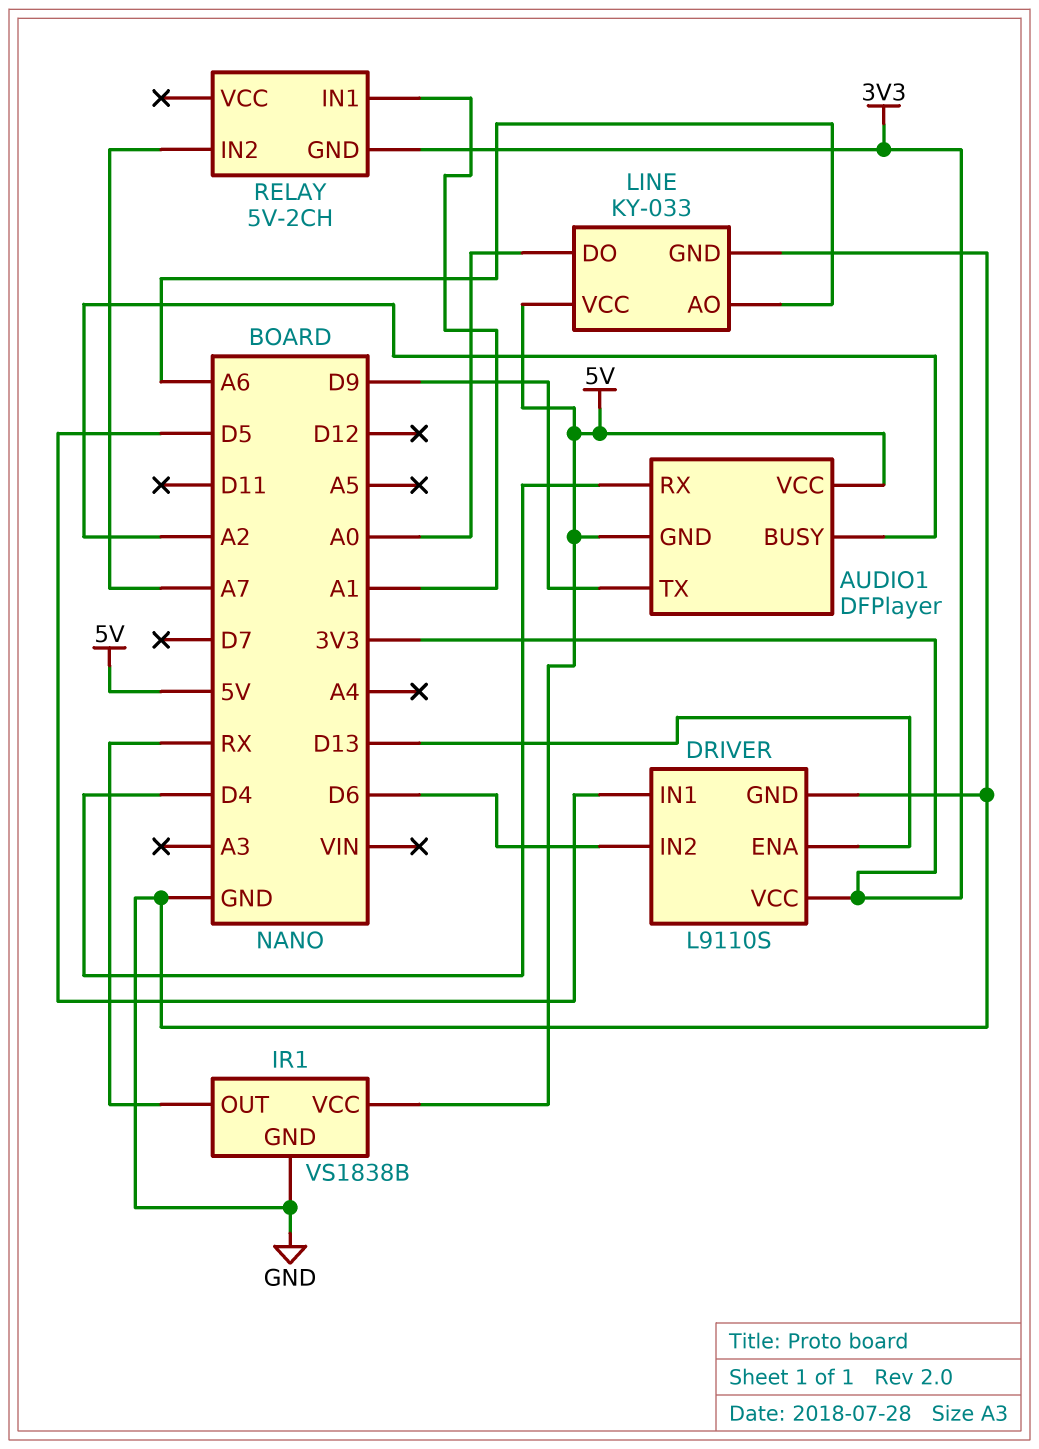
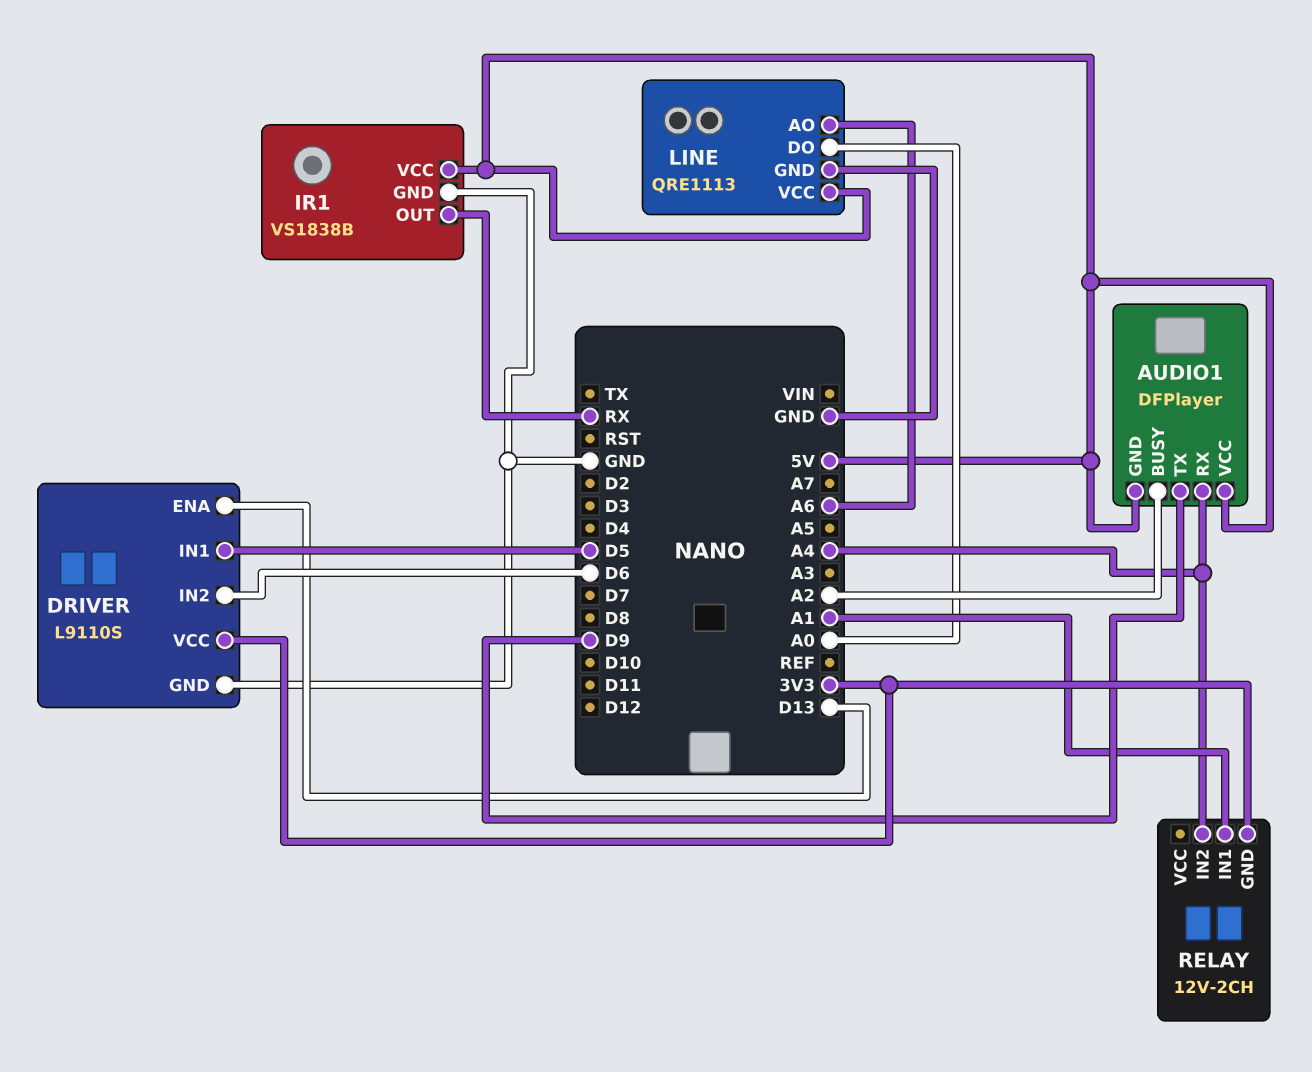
AUDIO1 pin RX: D4 -> A4
LINE: KY-033 -> QRE1113
RELAY: 5V-2CH -> 12V-2CH
RELAY pin IN2: A7 -> A4

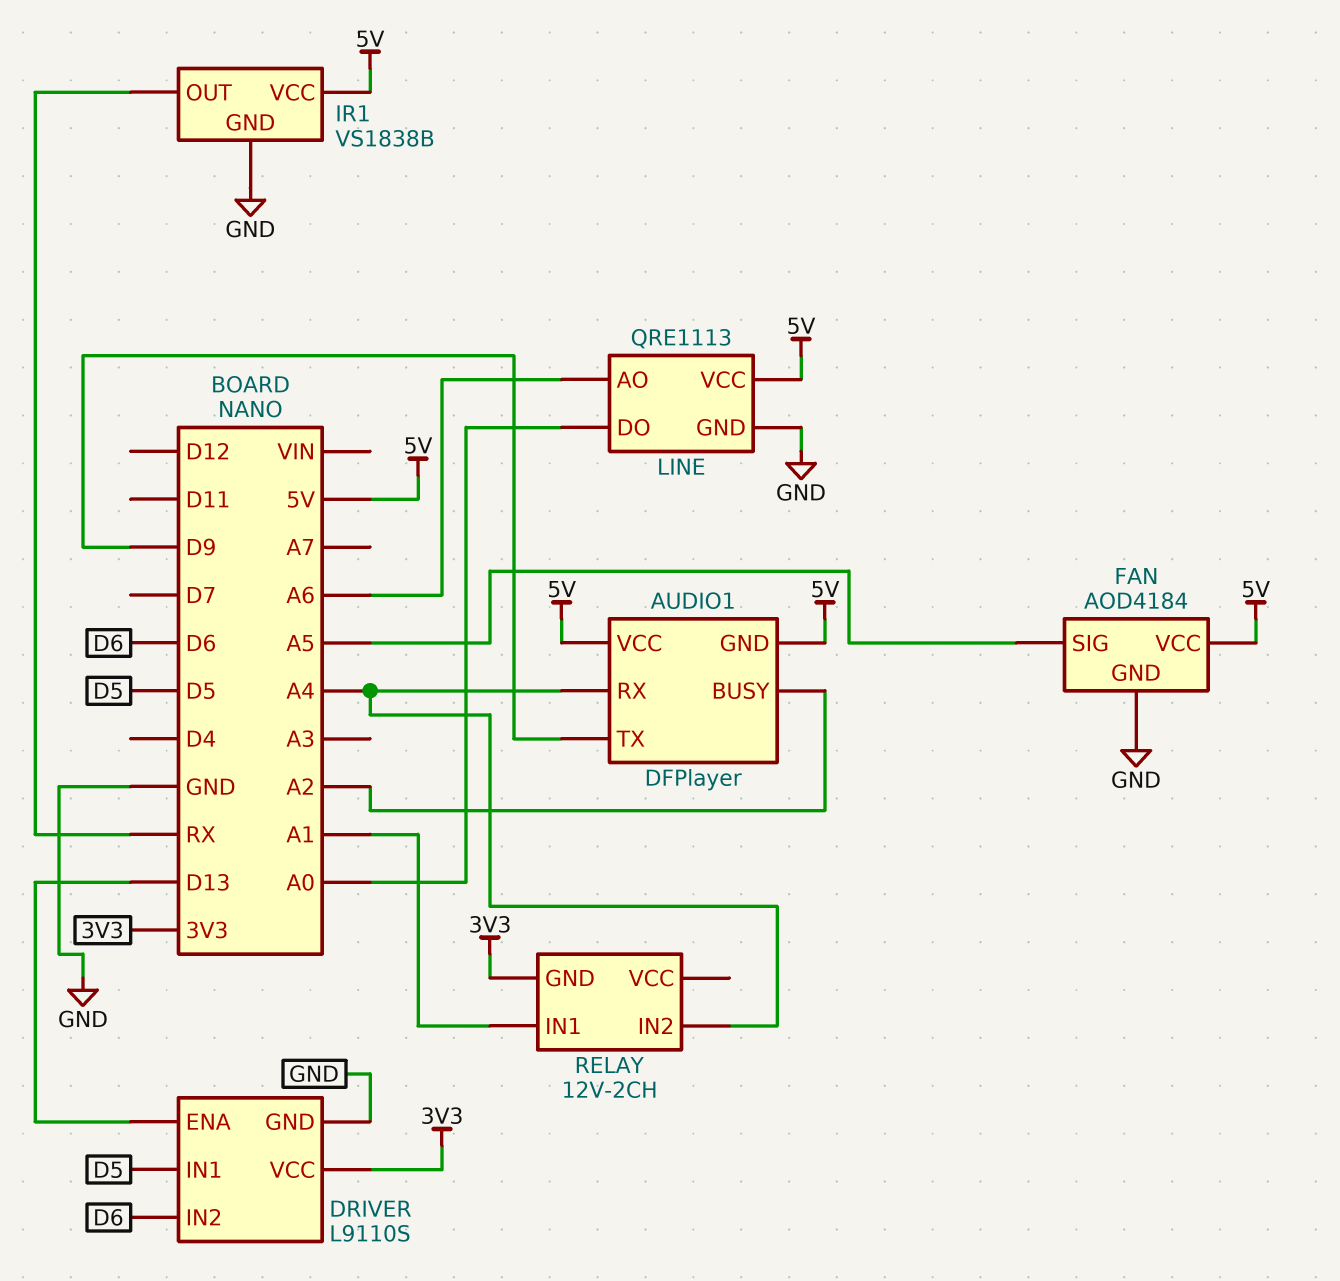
FAN: none -> AOD4184
FAN pin GND: none -> GND
FAN pin SIG: none -> A5
FAN pin VCC: none -> 5V

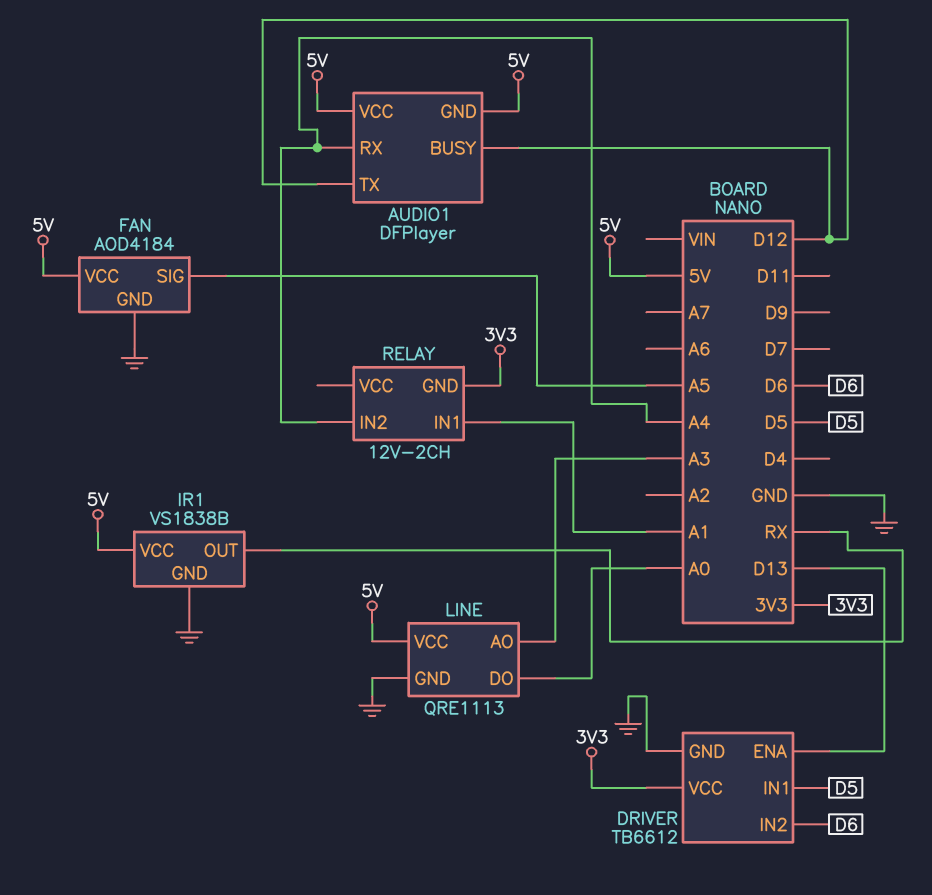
AUDIO1 pin BUSY: A2 -> D12
AUDIO1 pin TX: D9 -> D12
DRIVER: L9110S -> TB6612
LINE pin AO: A6 -> A3

